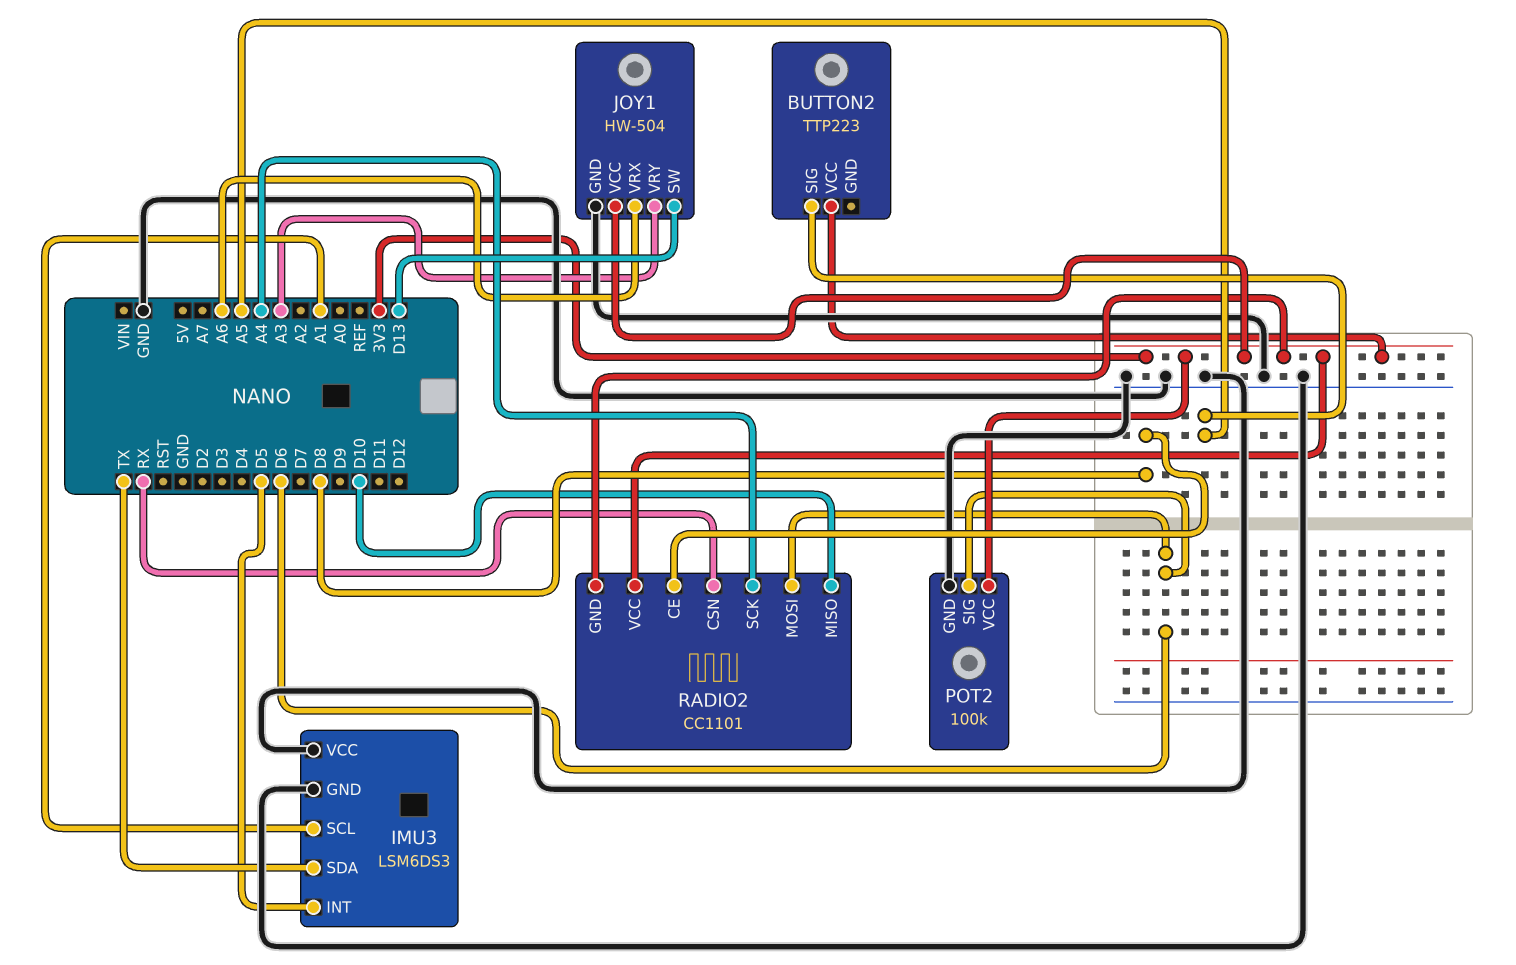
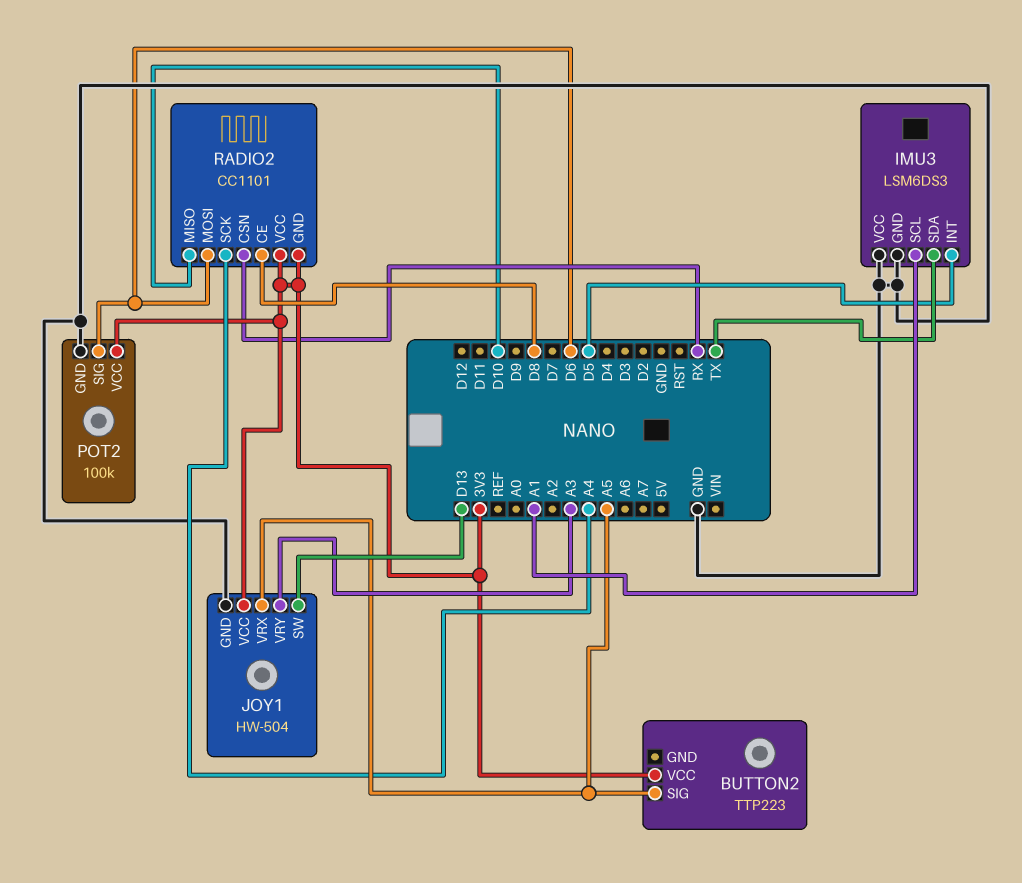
JOY1 pin VRX: A6 -> A5

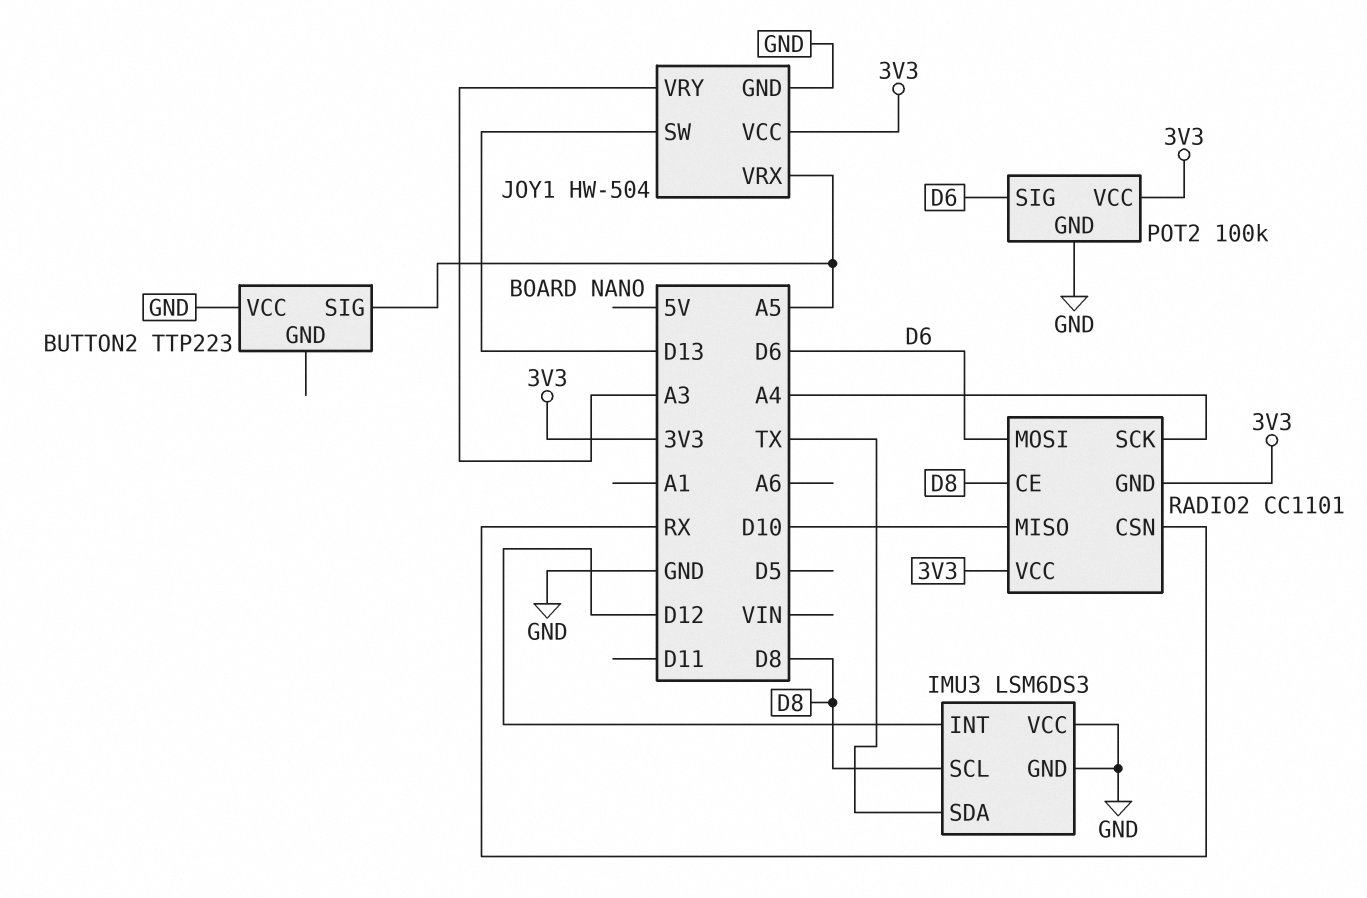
BUTTON2 pin VCC: 3V3 -> GND
IMU3 pin INT: D5 -> D12
IMU3 pin SCL: A1 -> D8

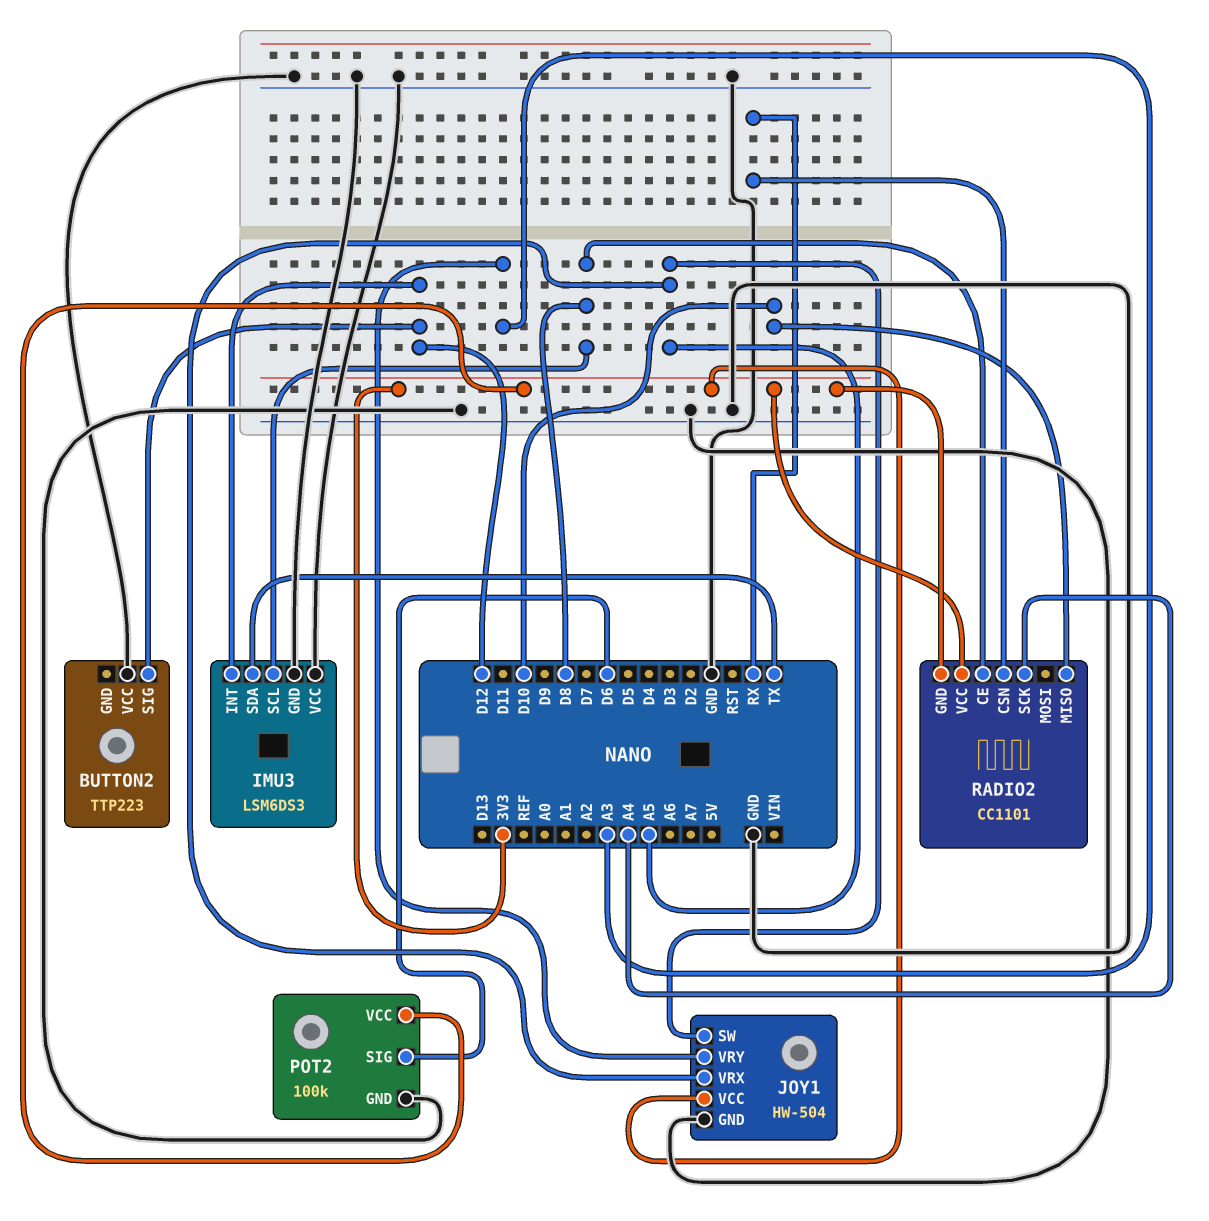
BUTTON2 pin SIG: A5 -> D12
JOY1 pin SW: D13 -> A5
RADIO2 pin MOSI: D6 -> none

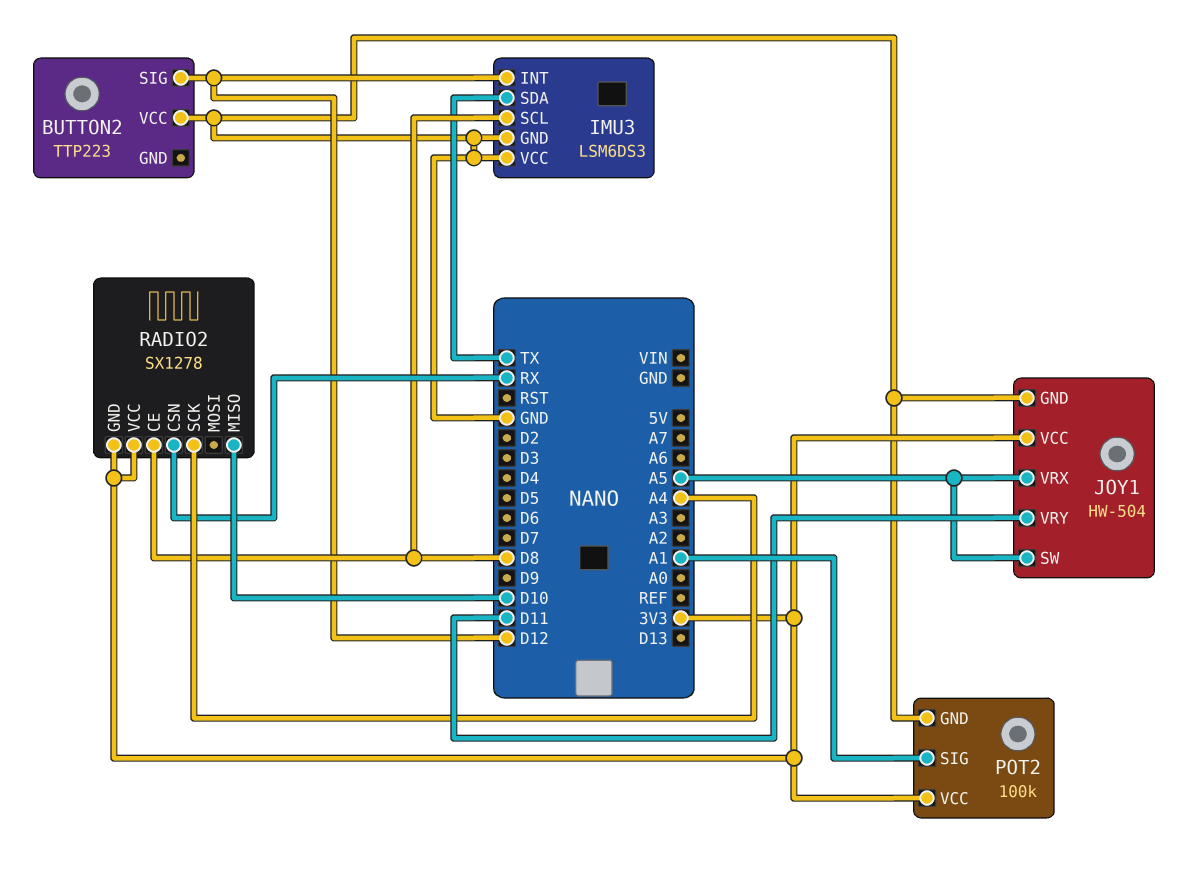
JOY1 pin VRY: A3 -> D11
POT2 pin SIG: D6 -> A1
RADIO2: CC1101 -> SX1278

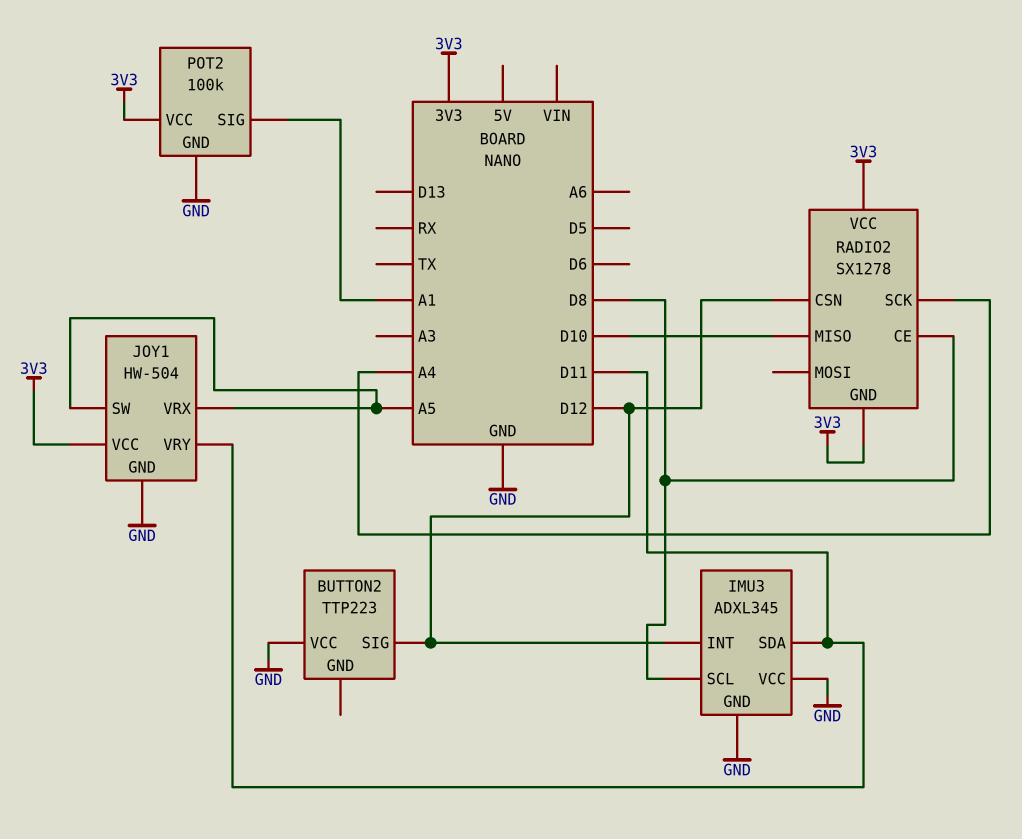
IMU3: LSM6DS3 -> ADXL345
IMU3 pin SDA: TX -> D11
RADIO2 pin CSN: RX -> D12

